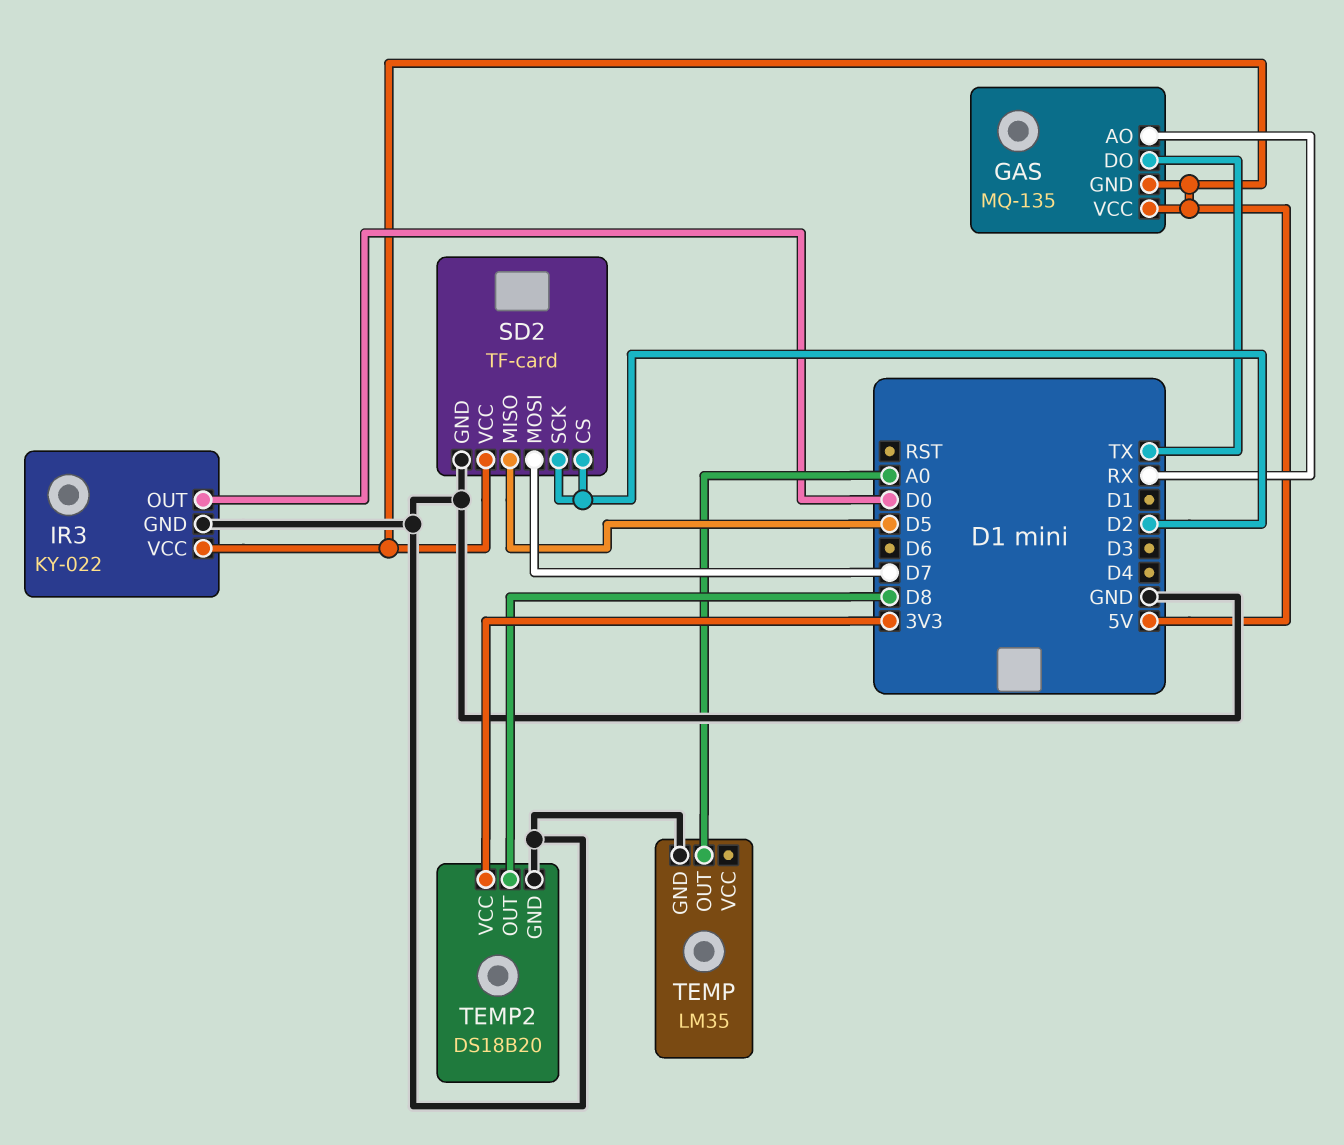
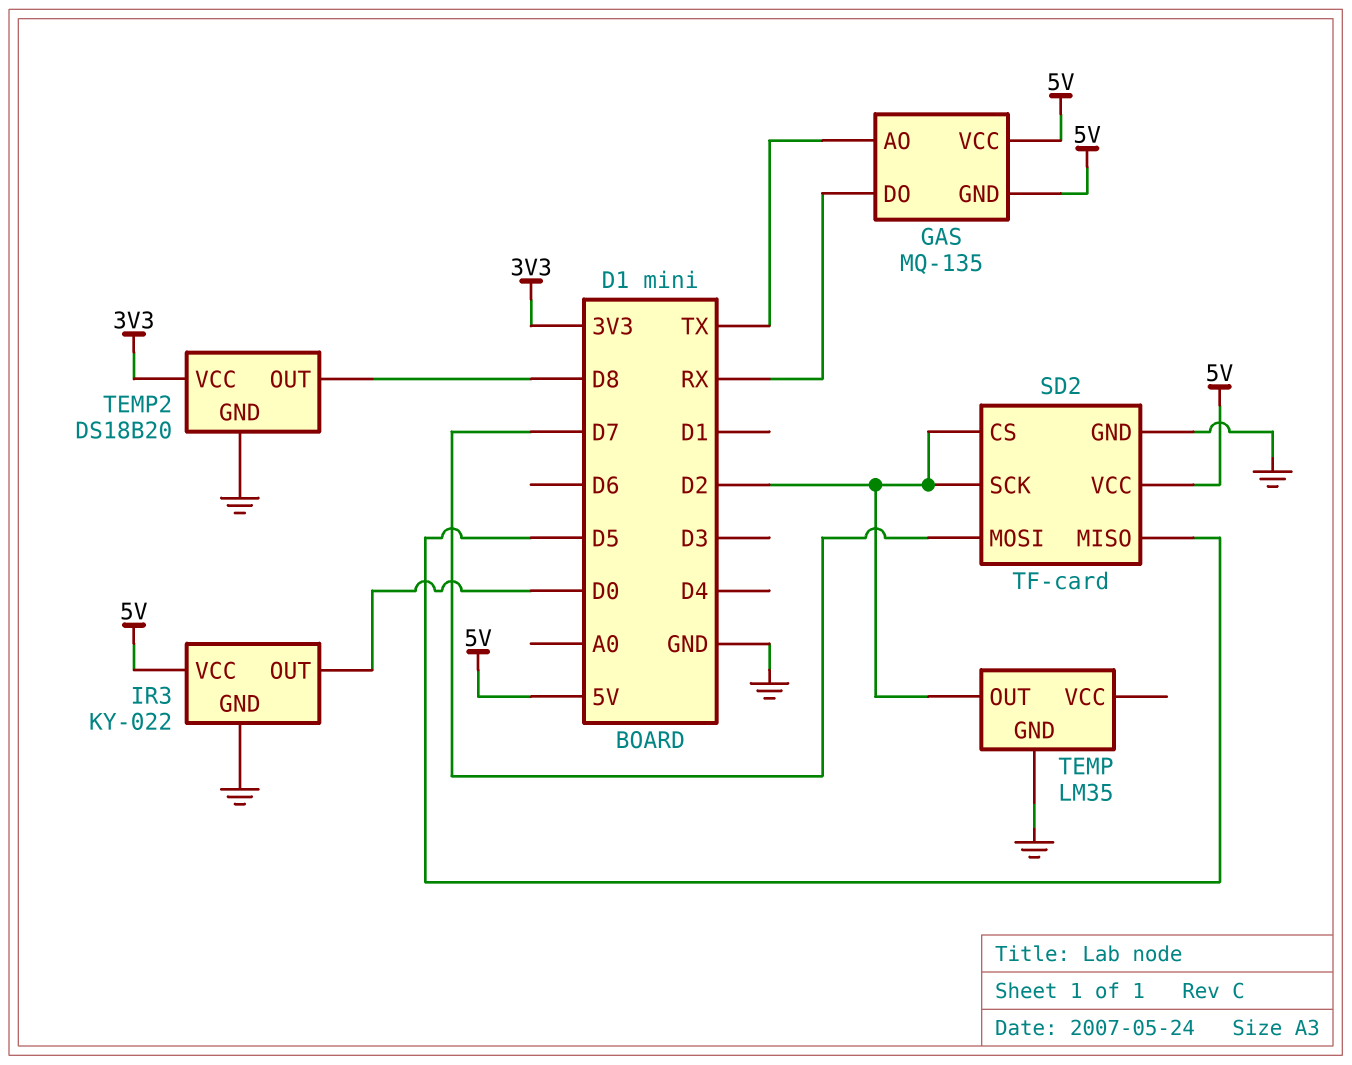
GAS pin AO: RX -> TX
GAS pin DO: TX -> RX
TEMP pin OUT: A0 -> D2

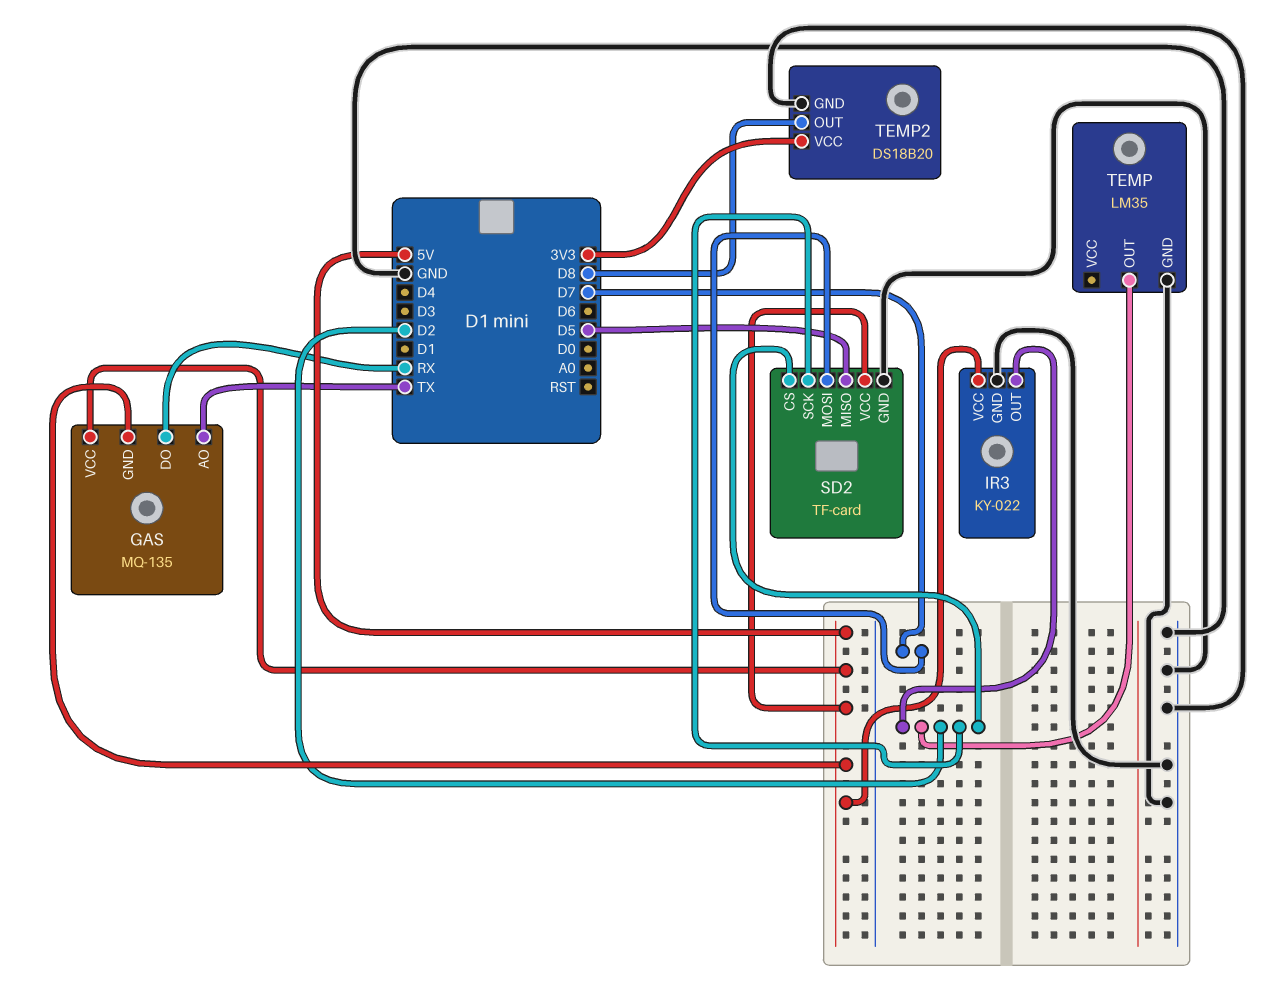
IR3 pin OUT: D0 -> D2

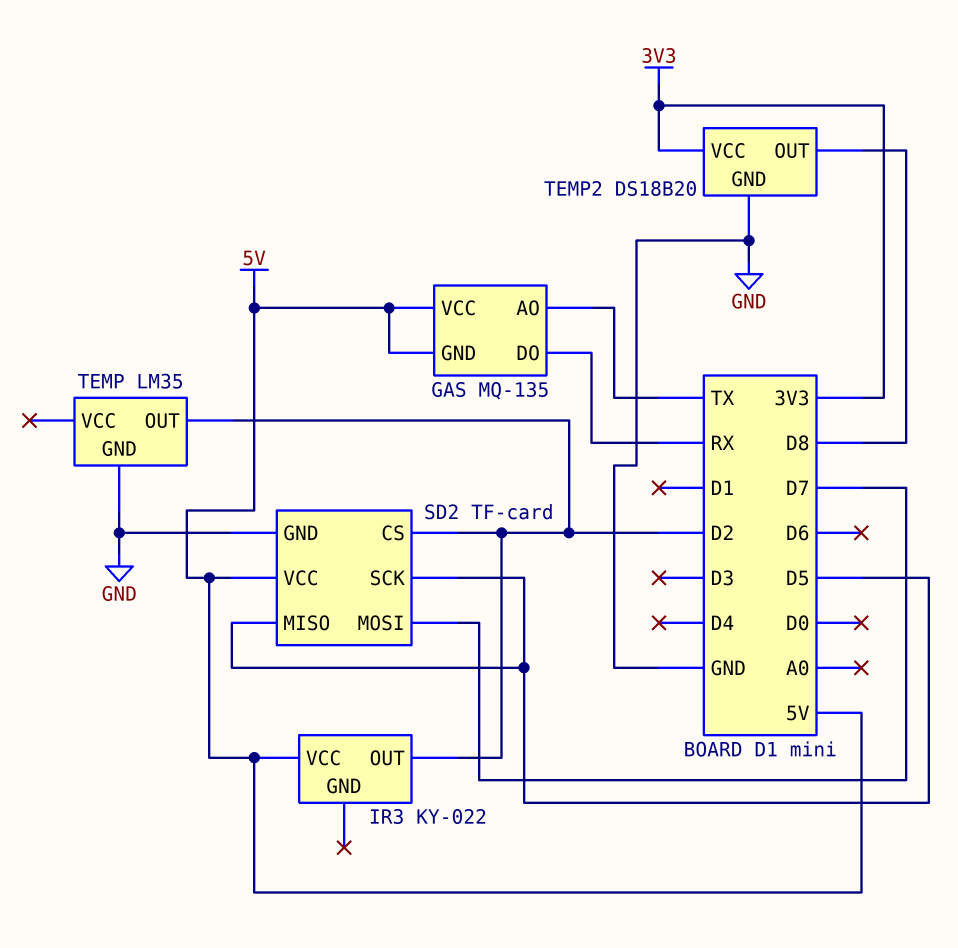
IR3 pin GND: GND -> none
SD2 pin SCK: D2 -> D5

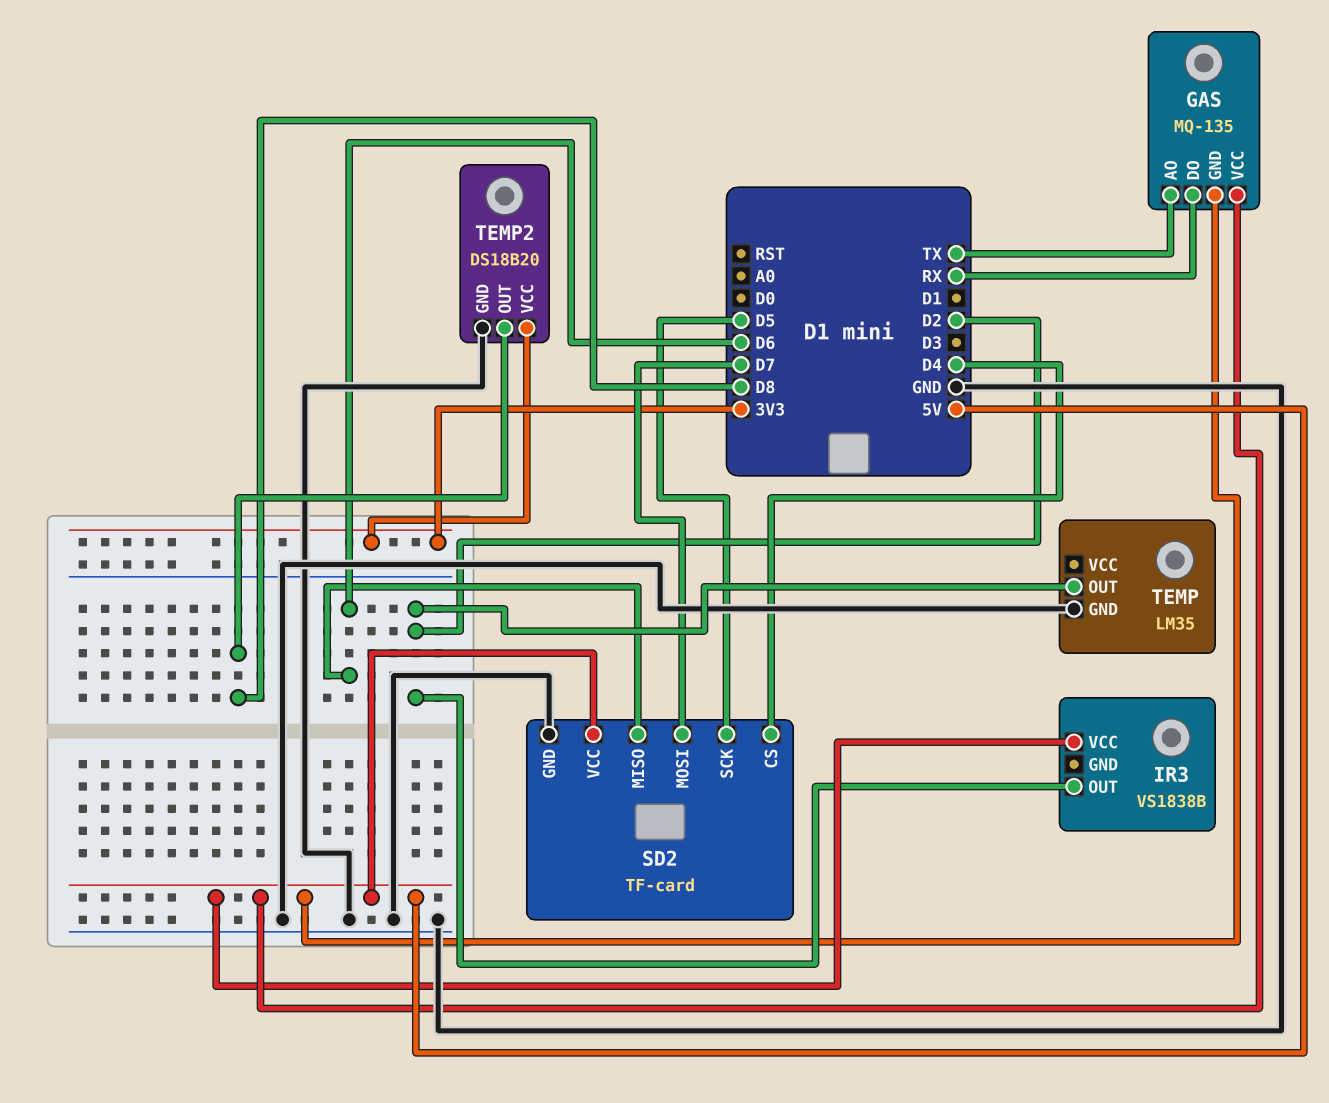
IR3: KY-022 -> VS1838B
SD2 pin CS: D2 -> D4
SD2 pin MISO: D5 -> D6

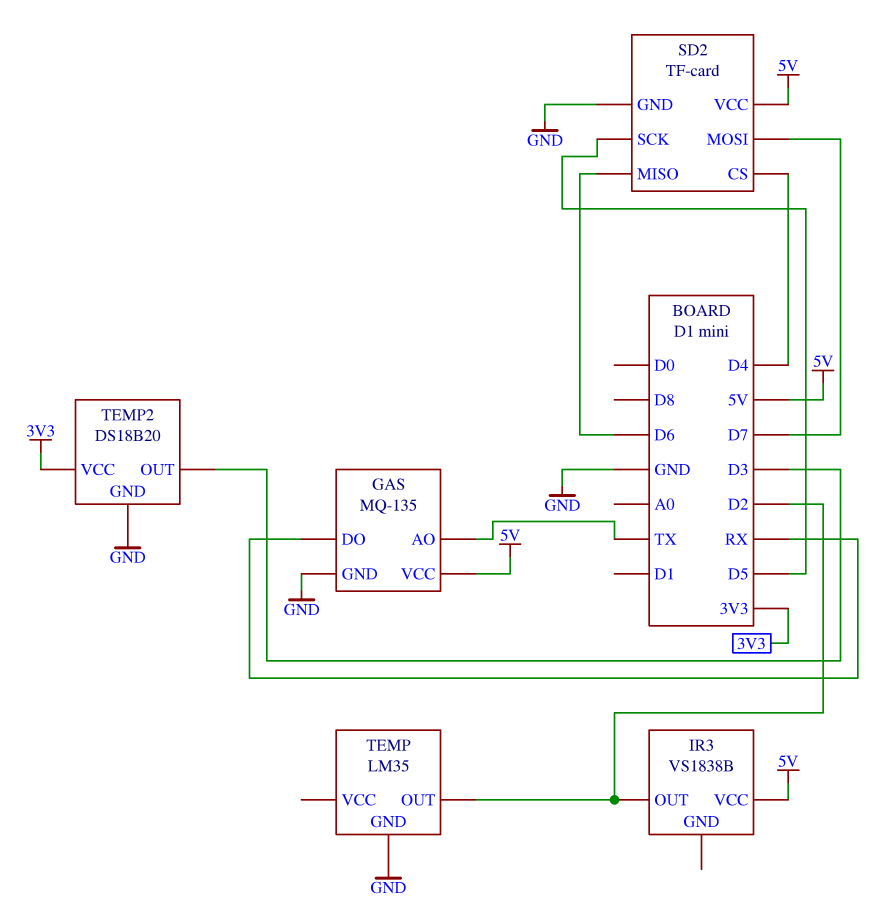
GAS pin GND: 5V -> GND
TEMP2 pin OUT: D8 -> D3

